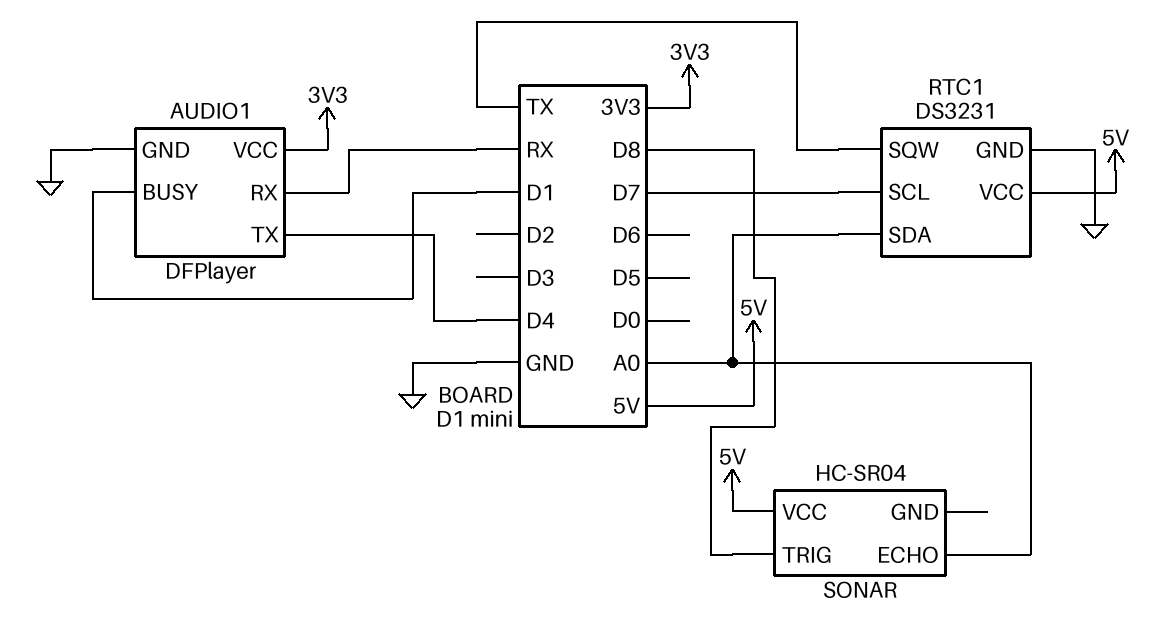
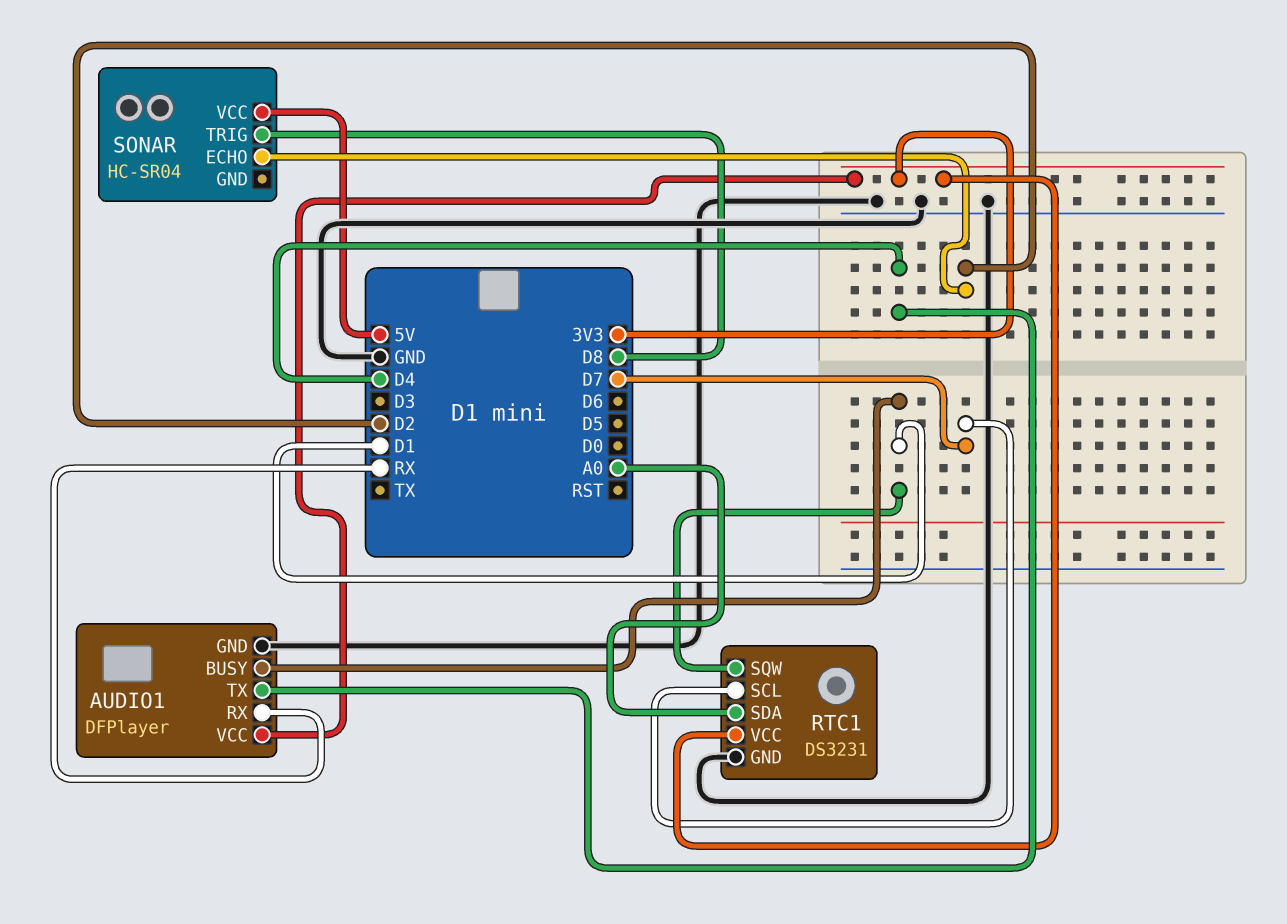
RTC1 pin SQW: TX -> D1
RTC1 pin VCC: 5V -> 3V3
SONAR pin ECHO: A0 -> D2

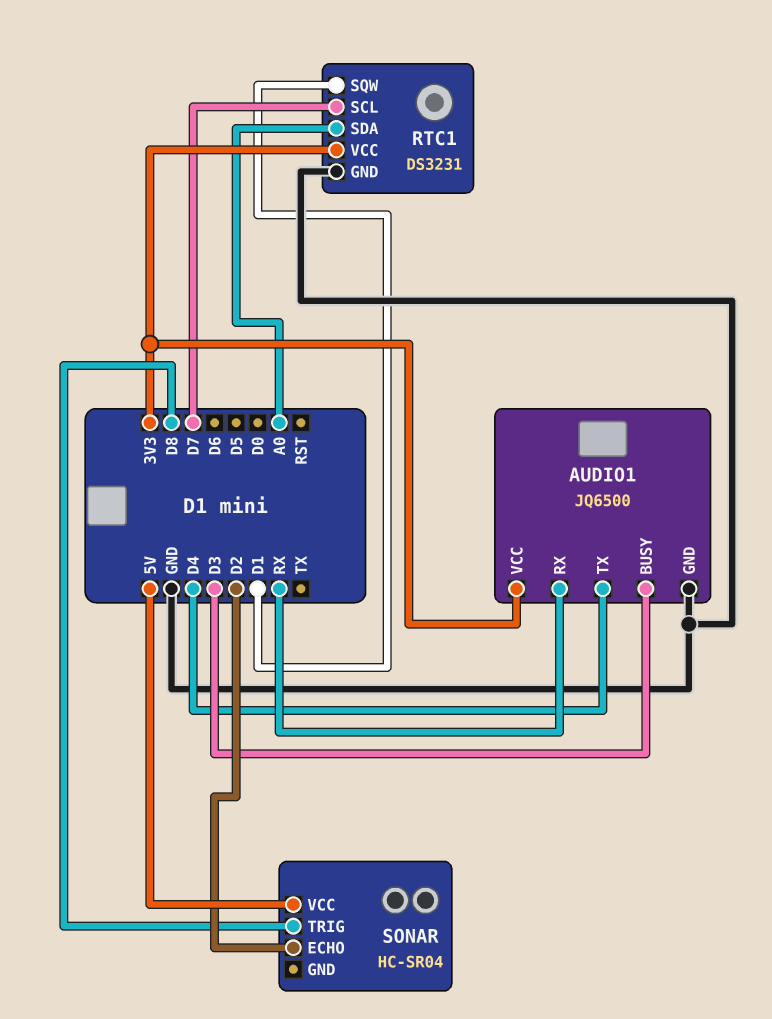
AUDIO1: DFPlayer -> JQ6500
AUDIO1 pin BUSY: D1 -> D3

